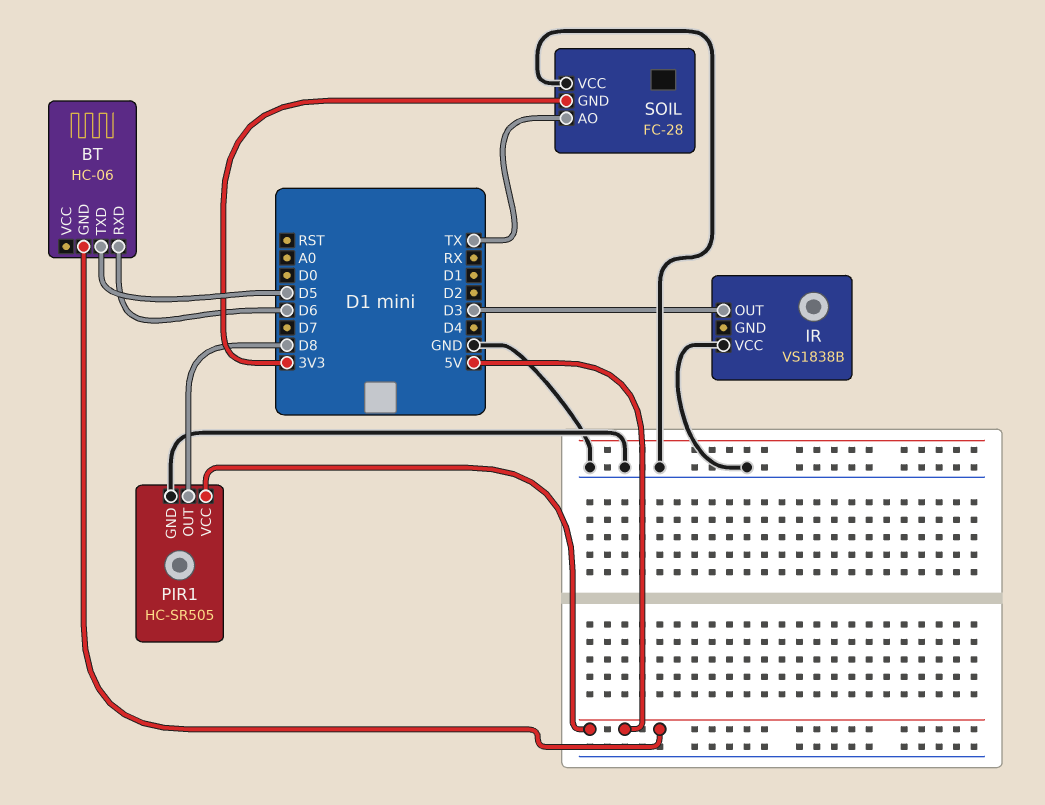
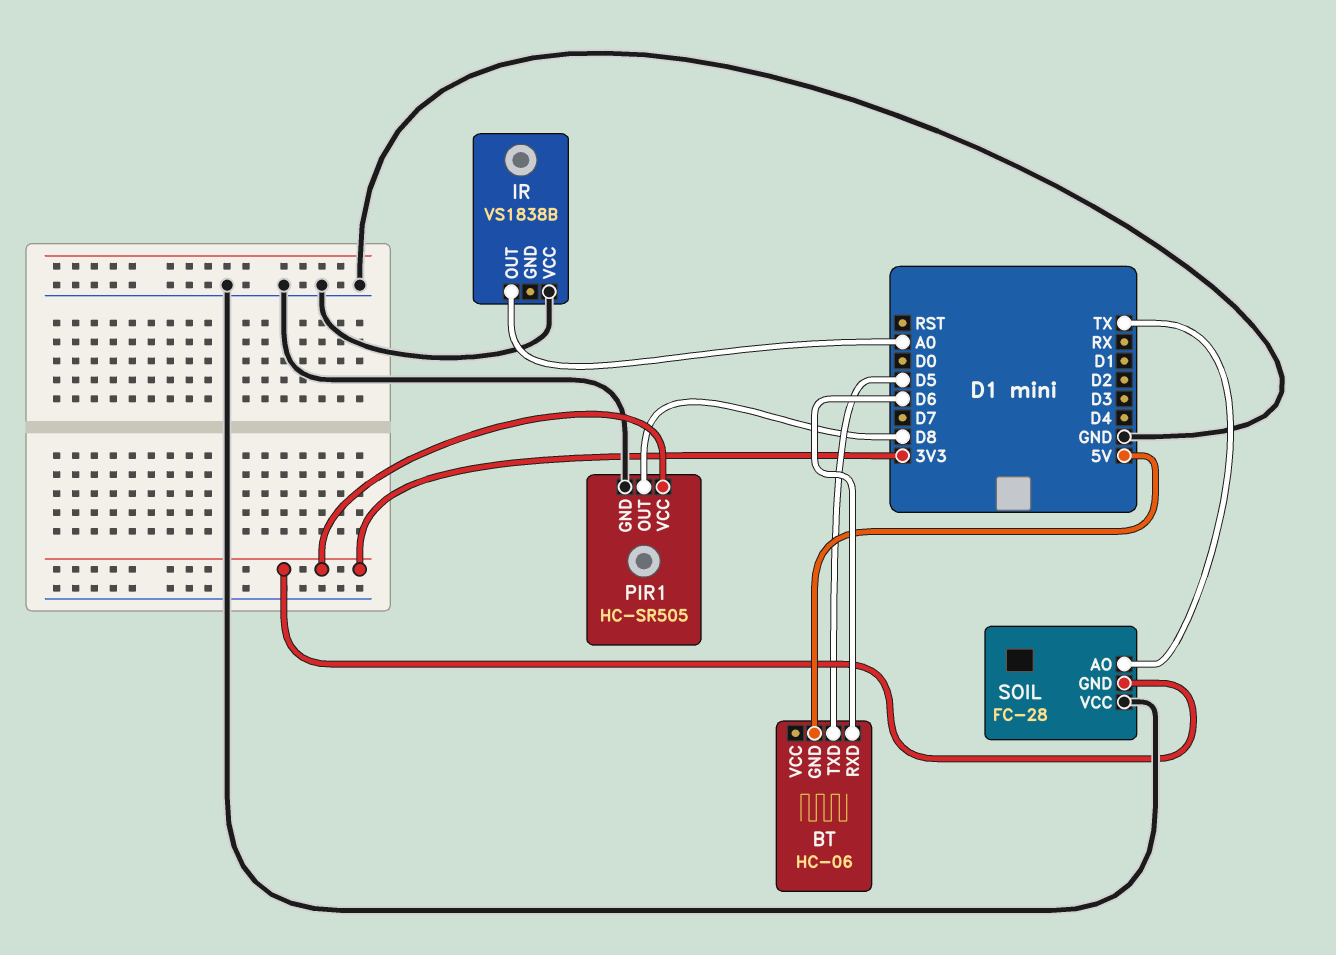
IR pin OUT: D3 -> A0
PIR1 pin VCC: 5V -> 3V3

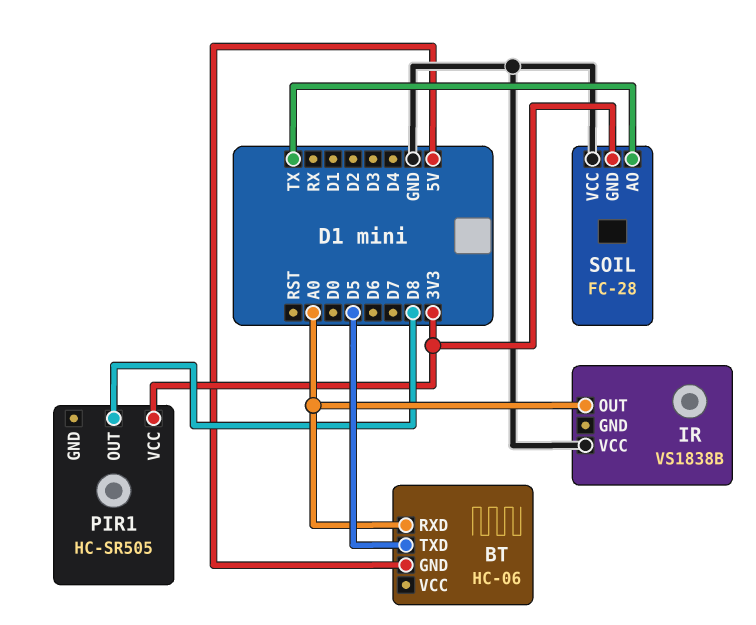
BT pin RXD: D6 -> A0
PIR1 pin GND: GND -> none

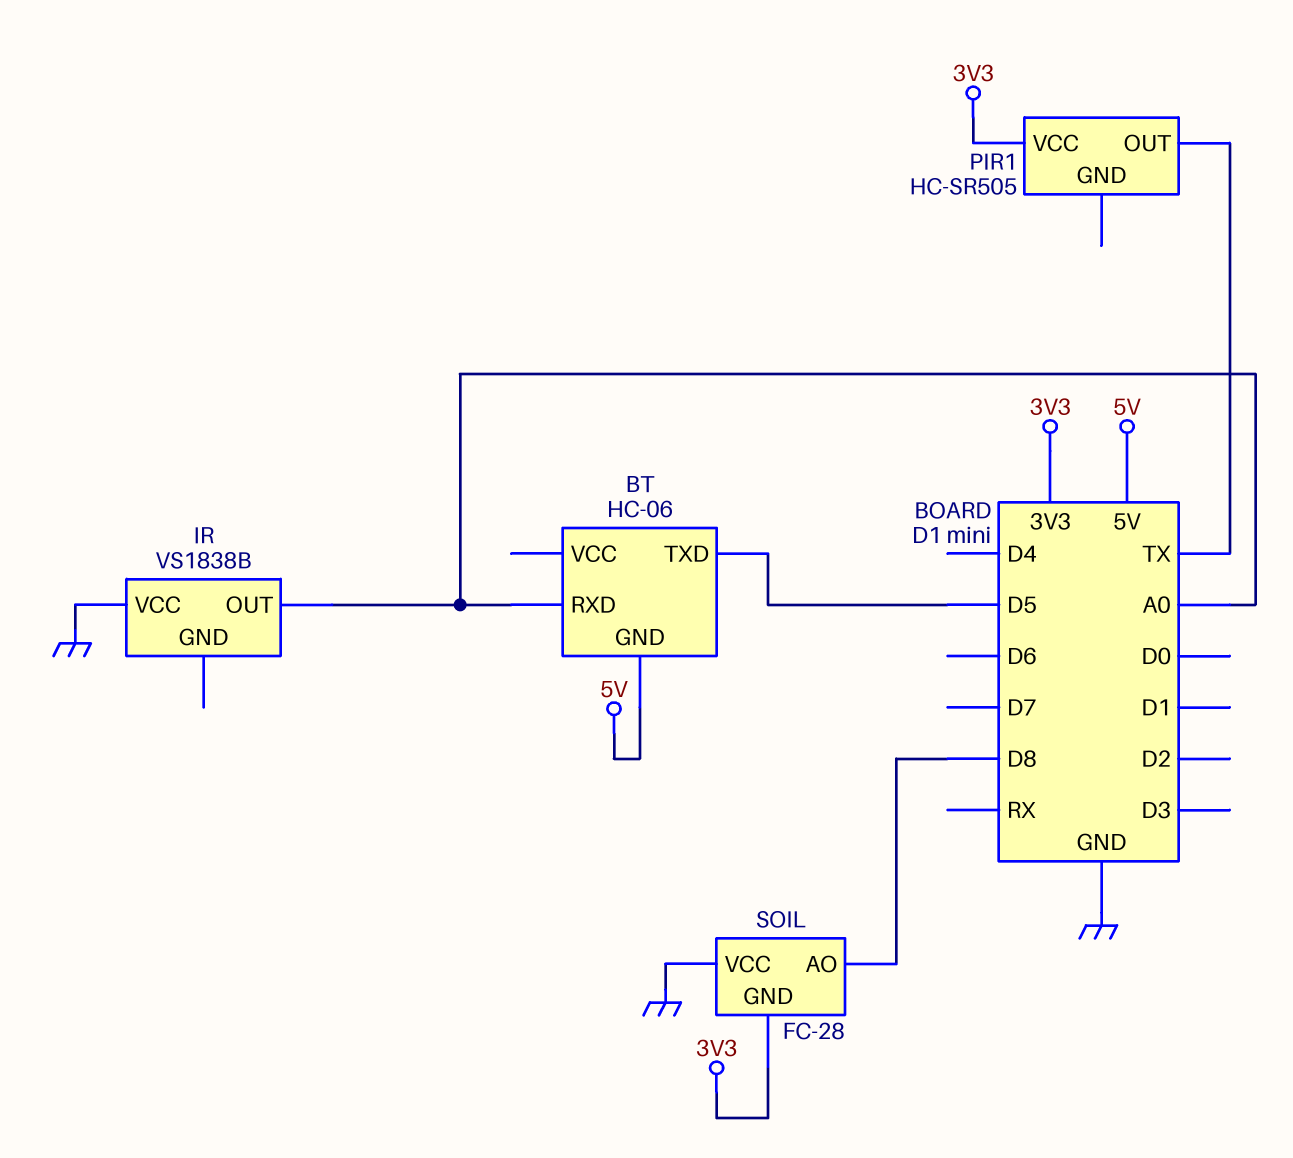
PIR1 pin OUT: D8 -> TX
SOIL pin AO: TX -> D8

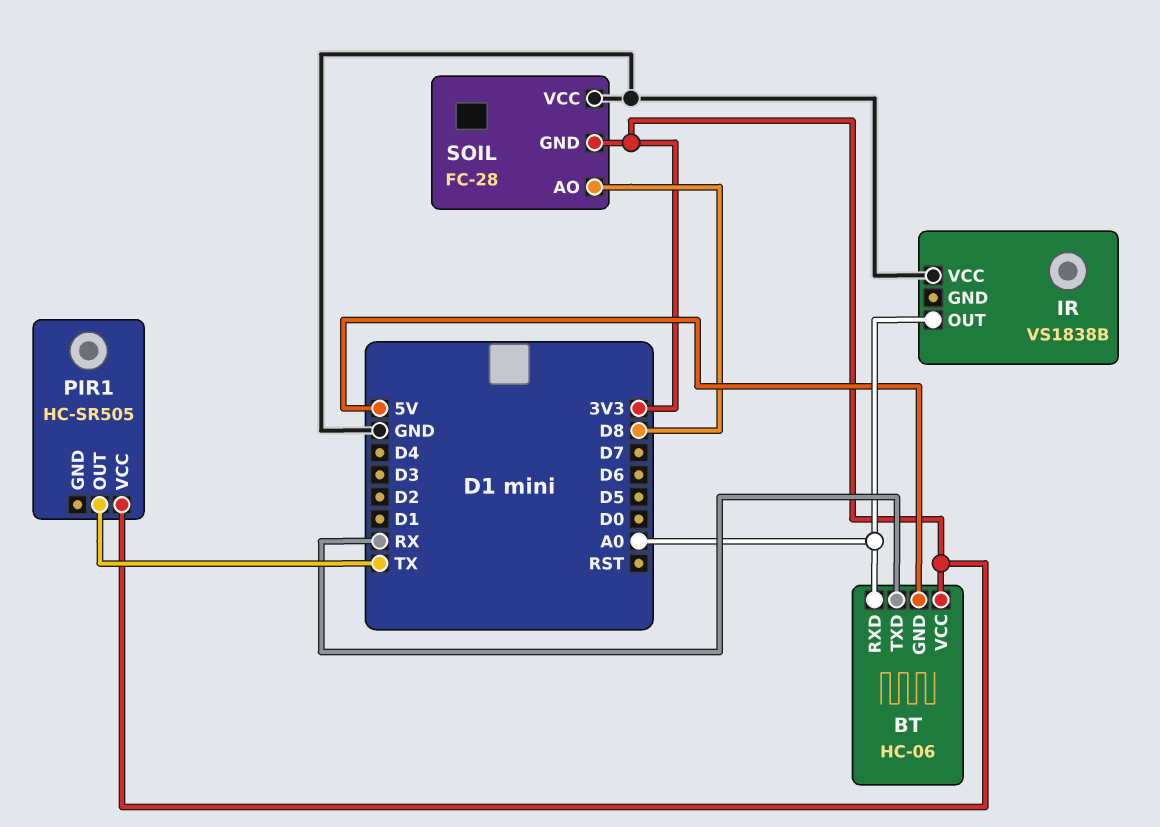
BT pin TXD: D5 -> RX
BT pin VCC: none -> 3V3

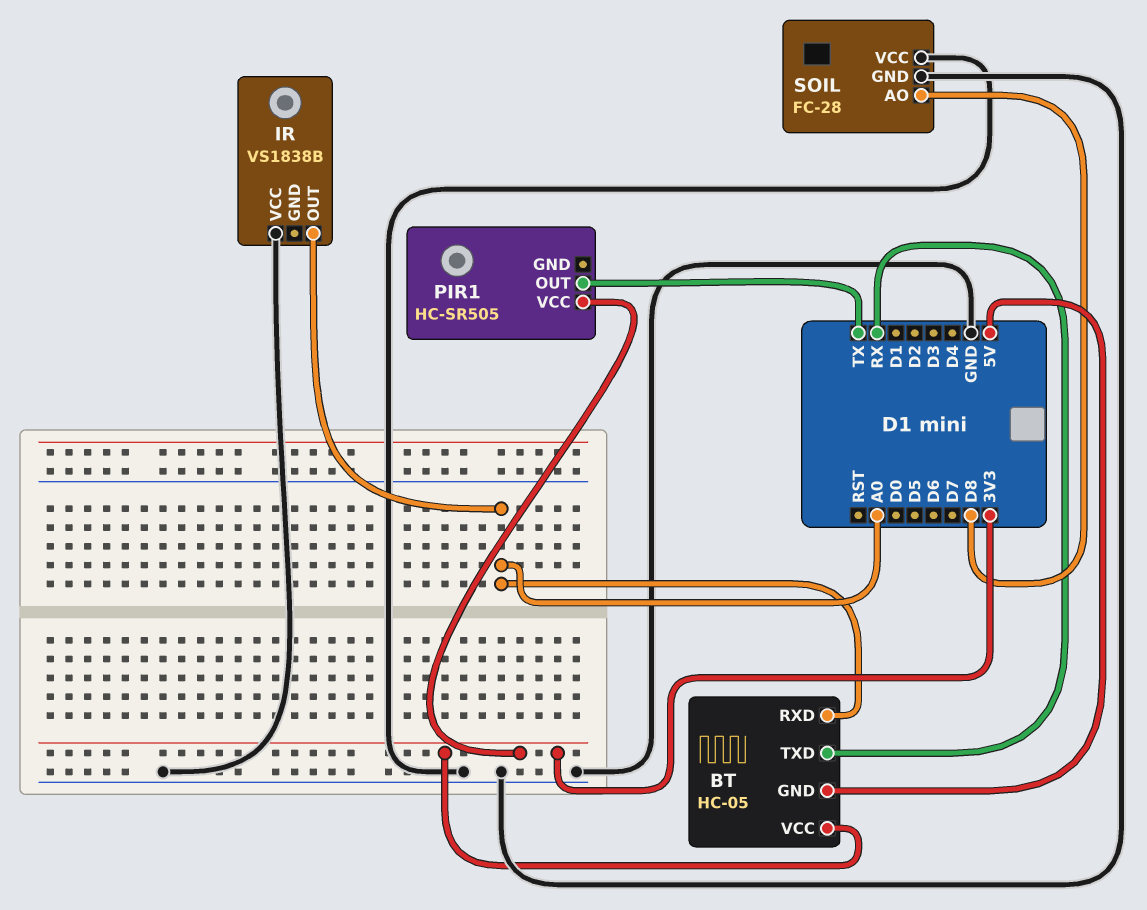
BT: HC-06 -> HC-05
SOIL pin GND: 3V3 -> GND

